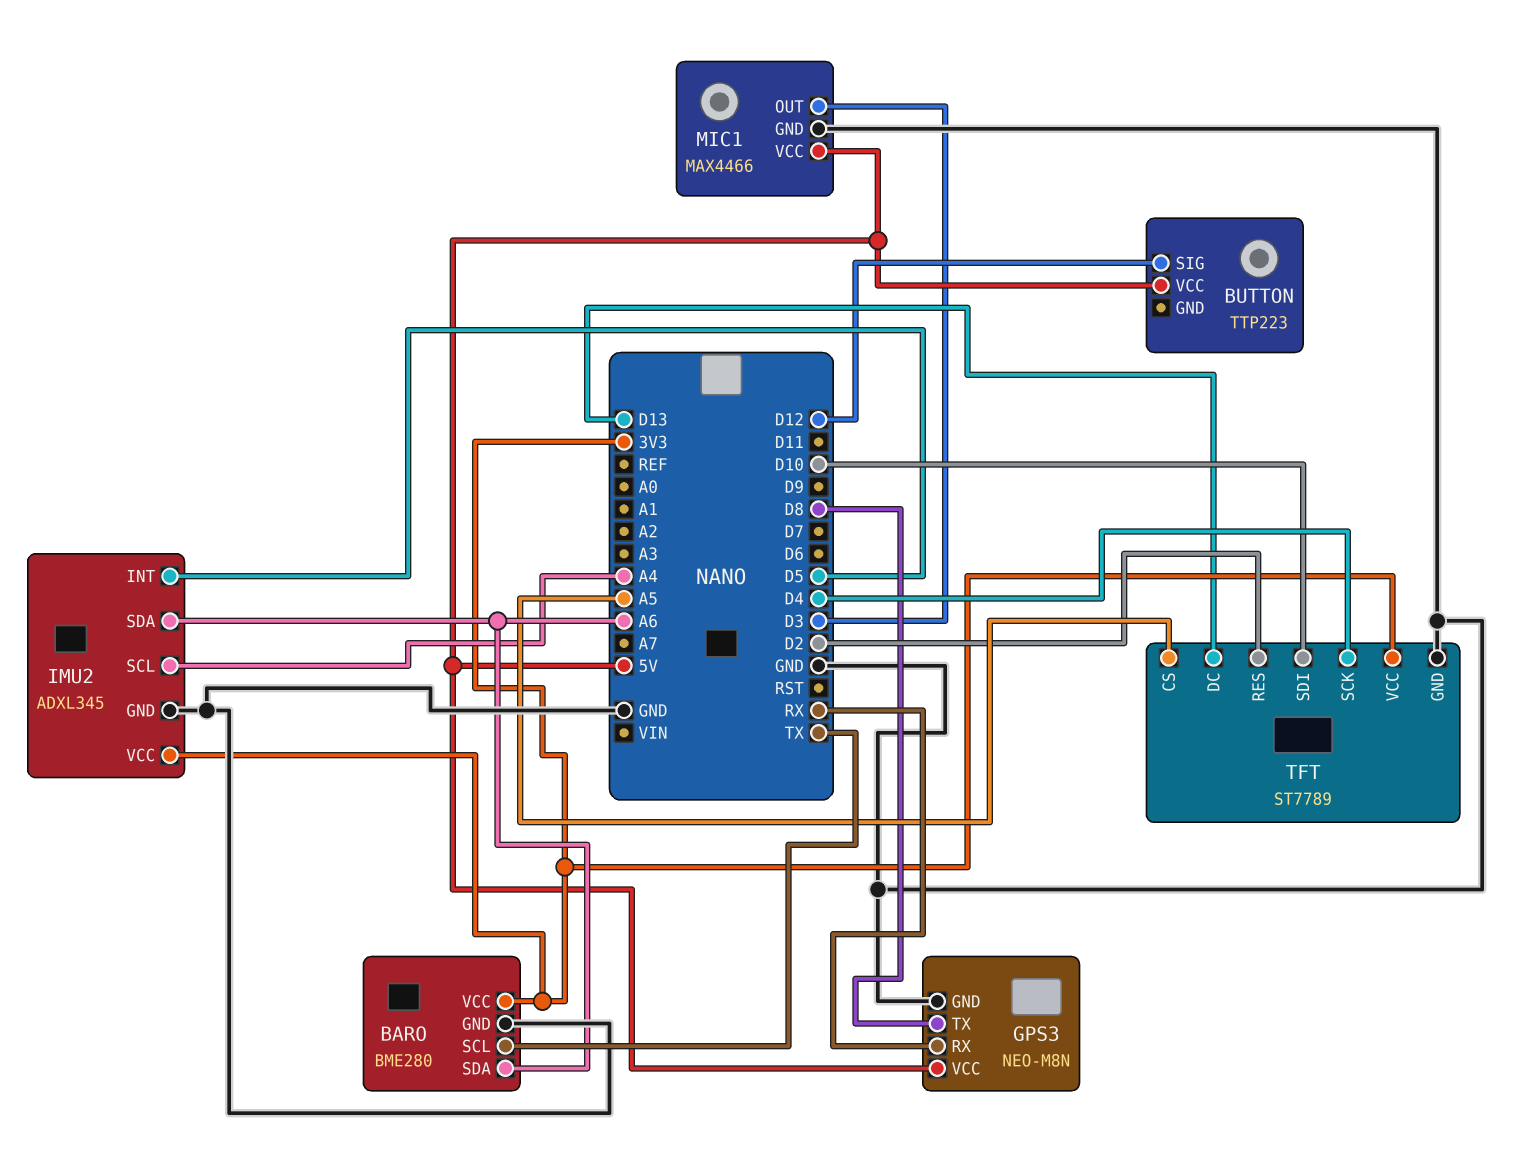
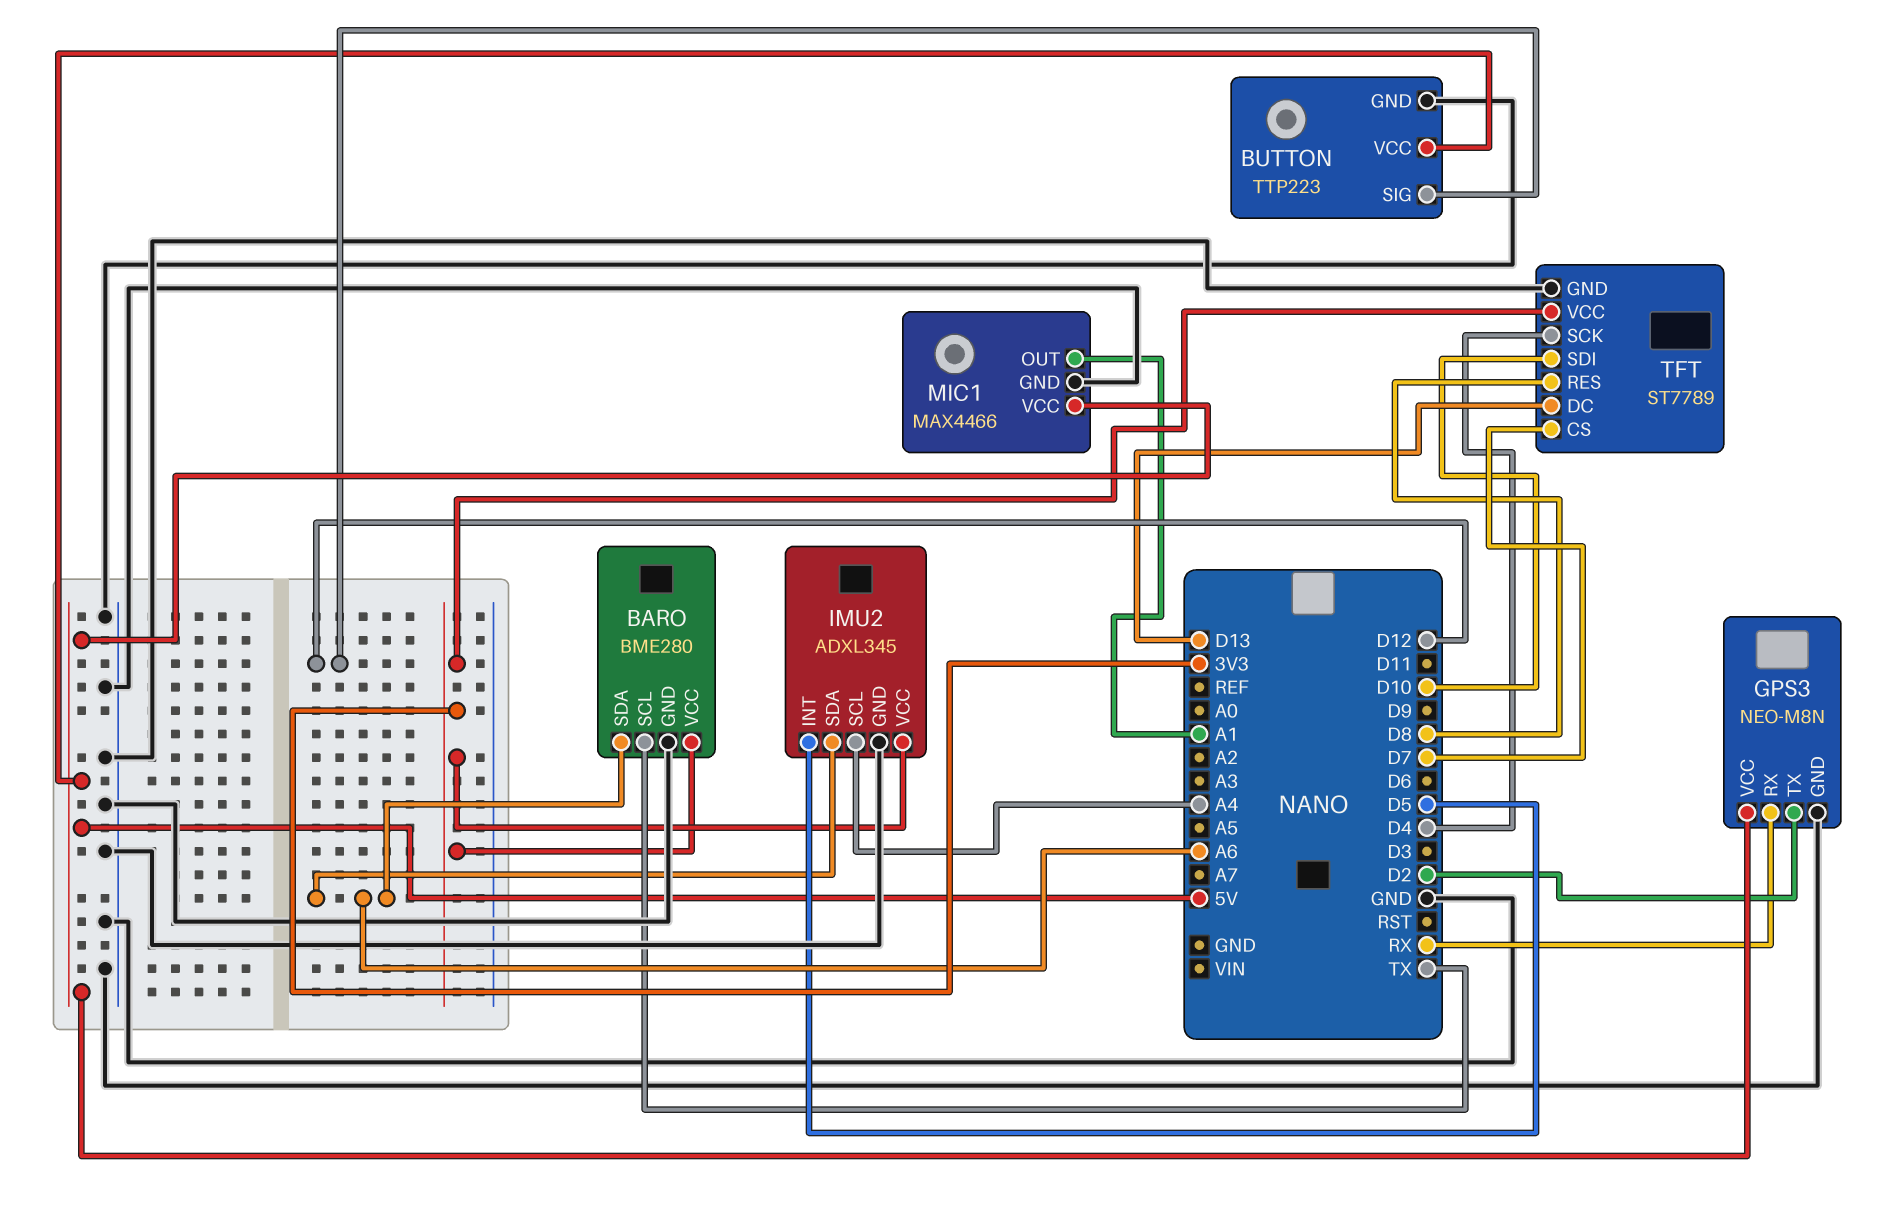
BUTTON pin GND: none -> GND
GPS3 pin TX: D8 -> D2
MIC1 pin OUT: D3 -> A1
TFT pin CS: A5 -> D7
TFT pin RES: D2 -> D8

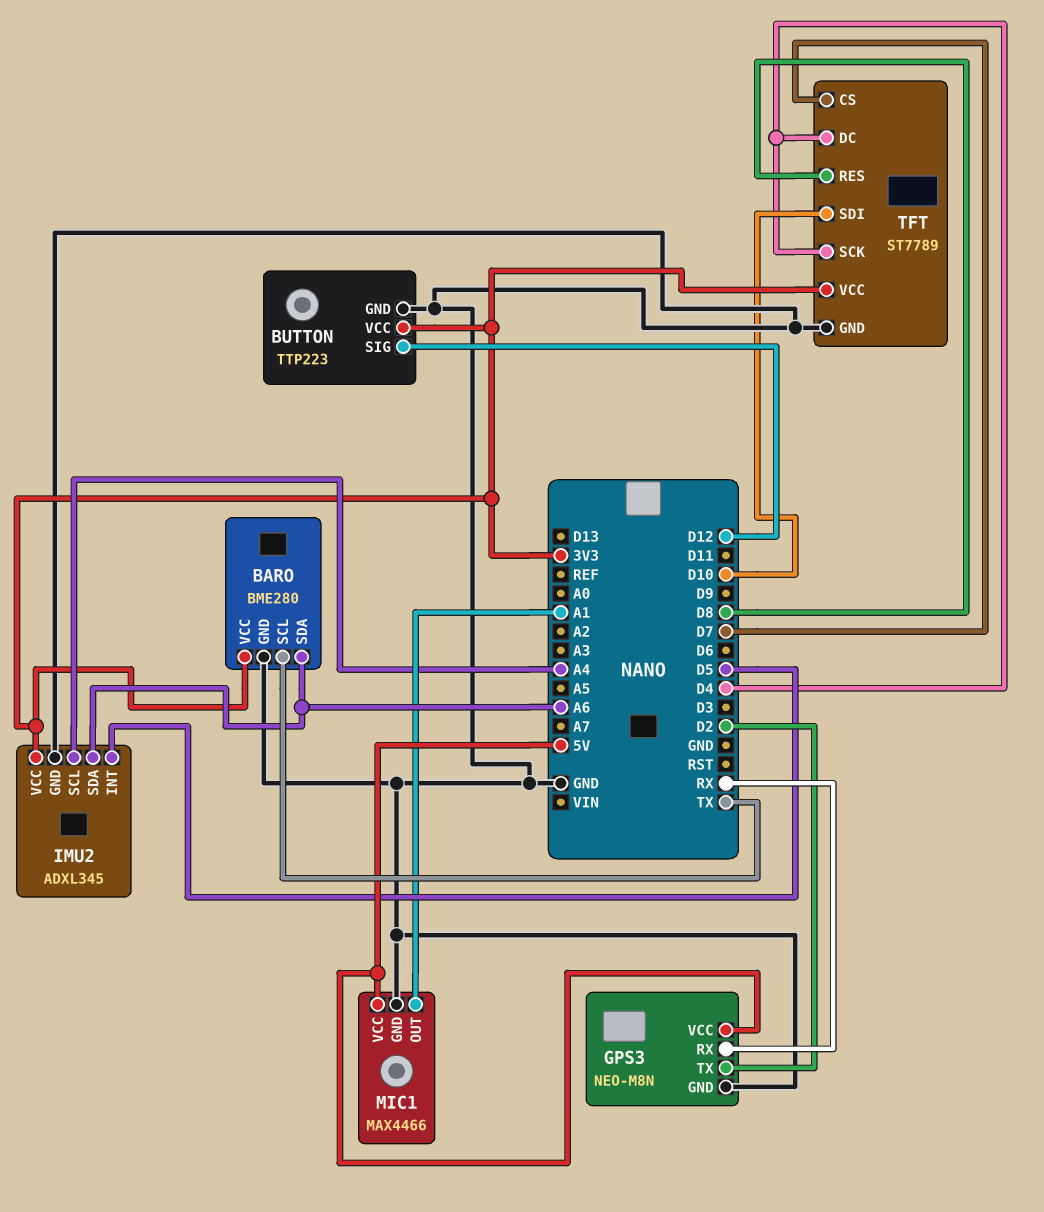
BUTTON pin VCC: 5V -> 3V3
TFT pin DC: D13 -> D4

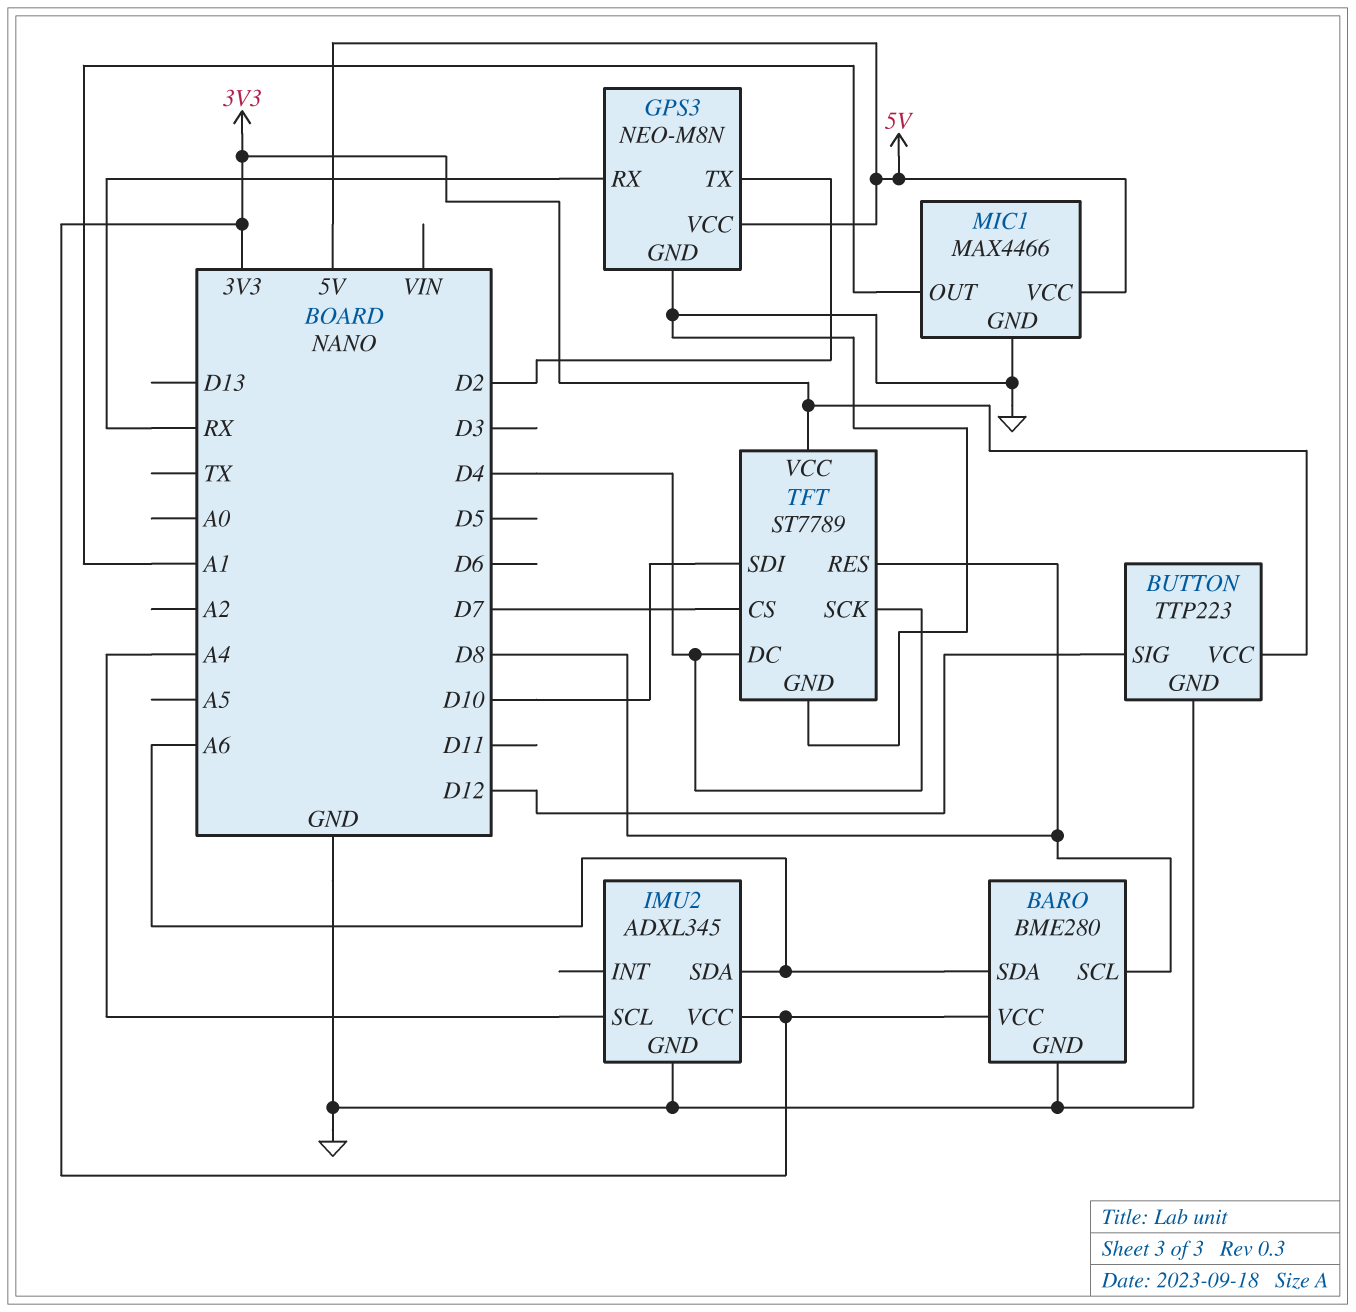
BARO pin SCL: TX -> D8
IMU2 pin INT: D5 -> none

